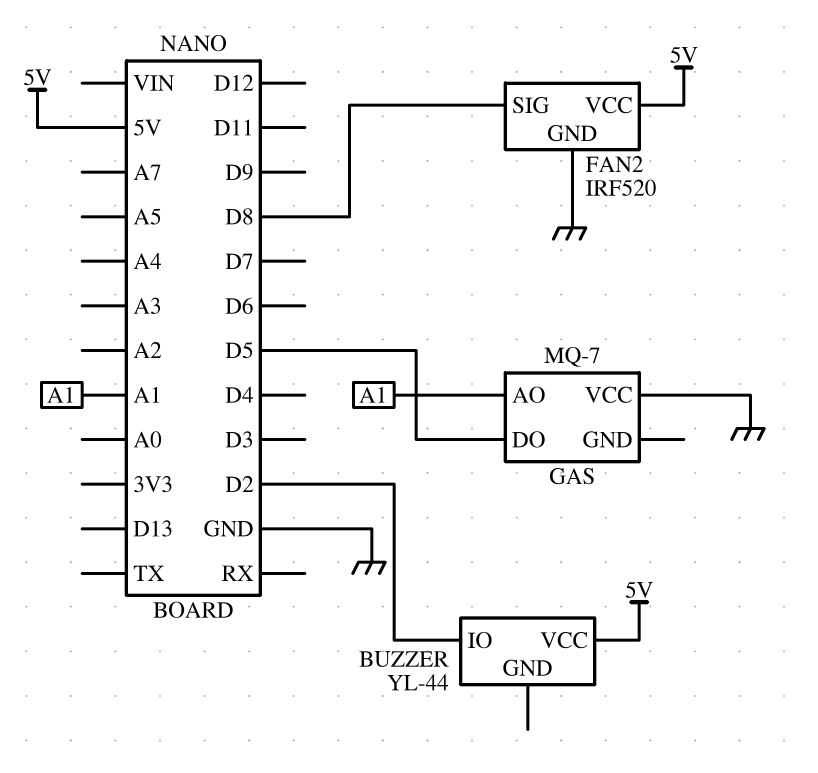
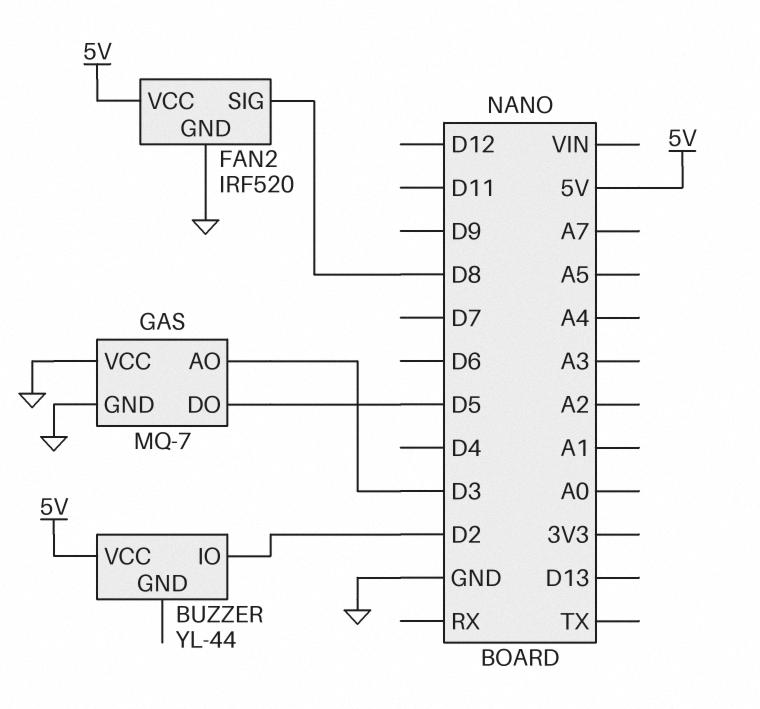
GAS pin AO: A1 -> D3
GAS pin GND: none -> GND

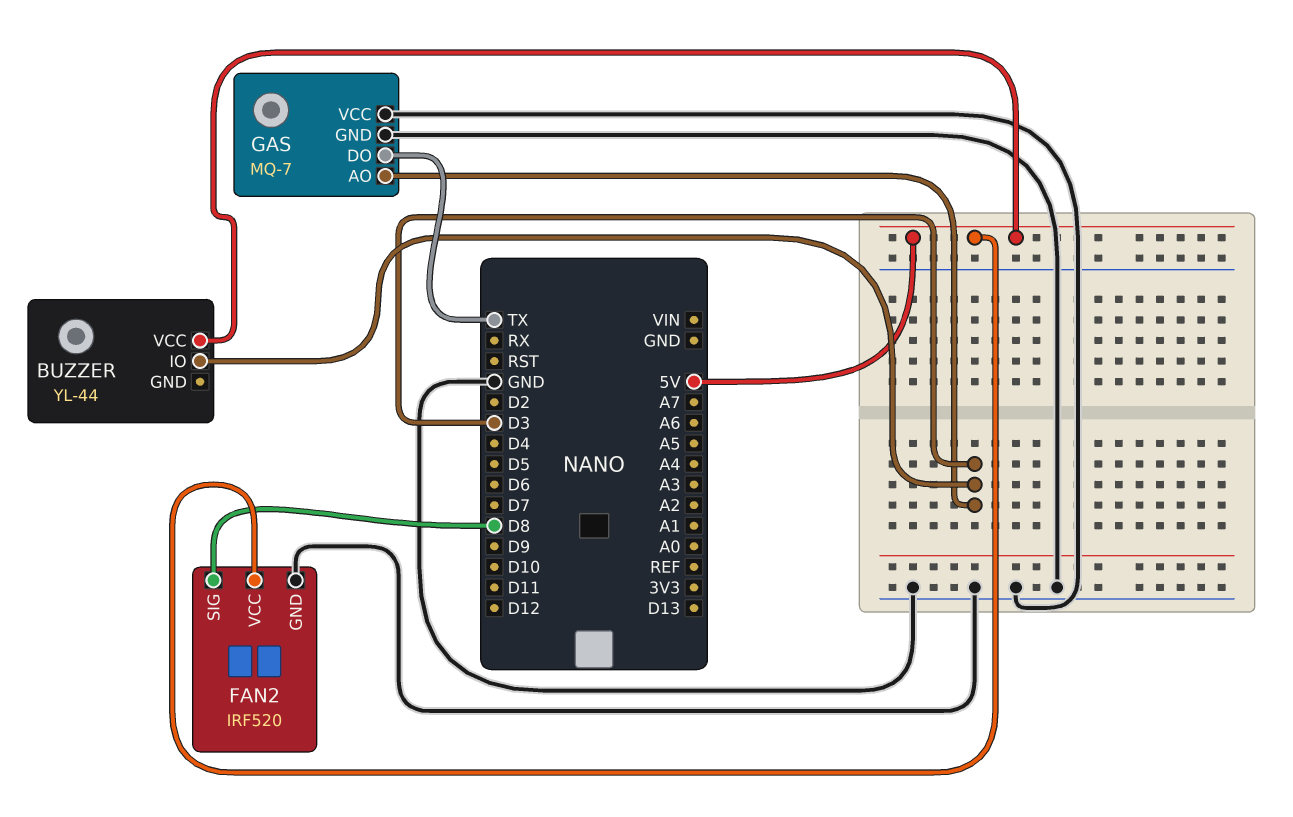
BUZZER pin IO: D2 -> D3
GAS pin DO: D5 -> TX

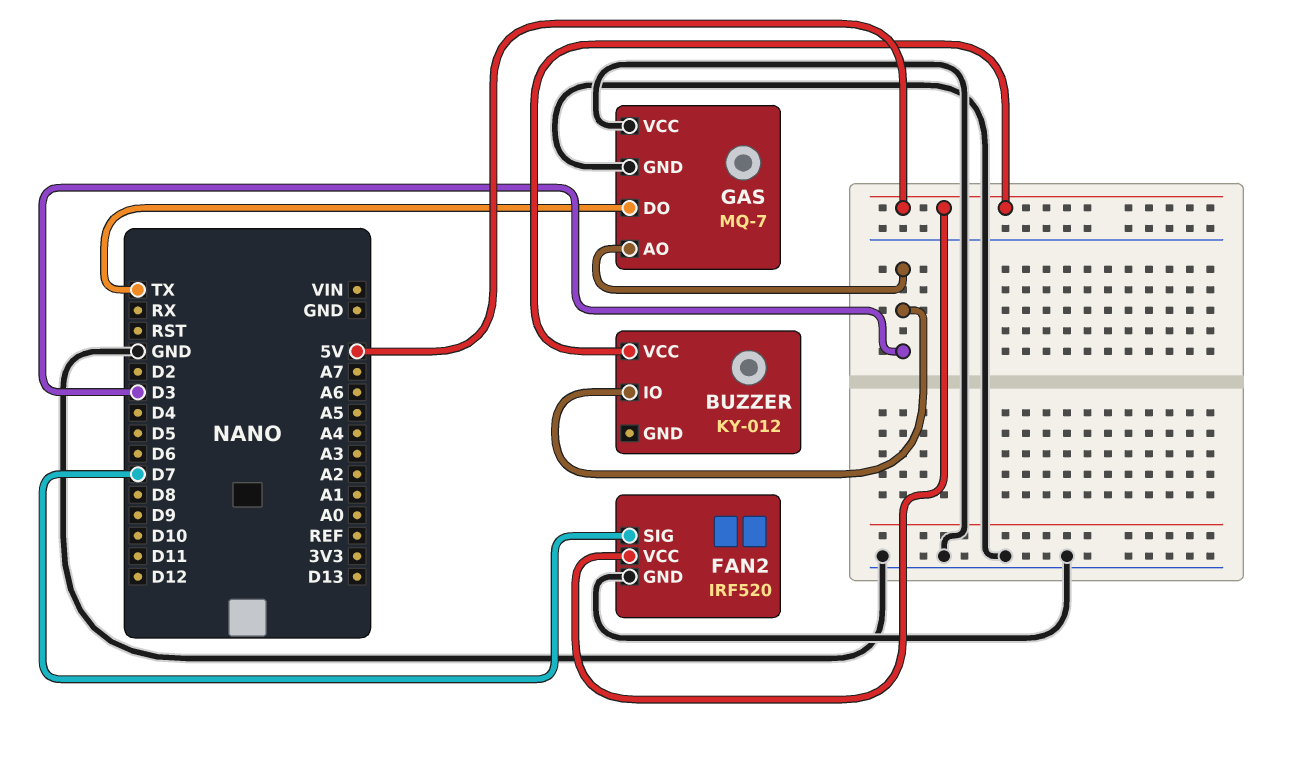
BUZZER: YL-44 -> KY-012
FAN2 pin SIG: D8 -> D7

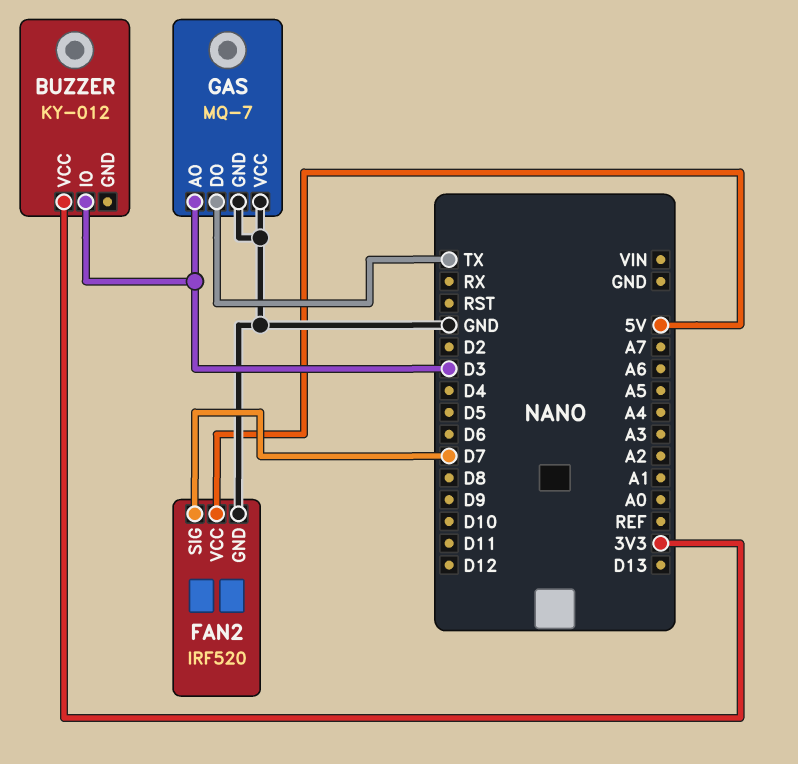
BUZZER pin VCC: 5V -> 3V3

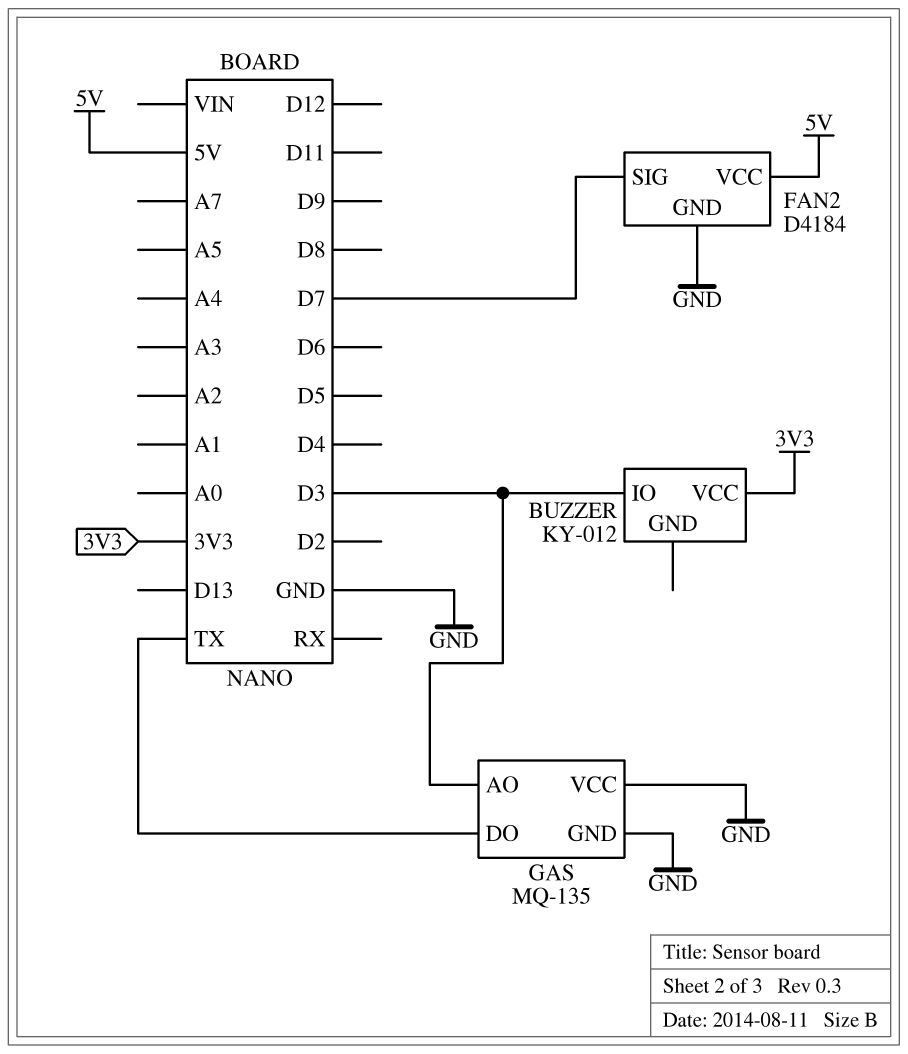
FAN2: IRF520 -> D4184
GAS: MQ-7 -> MQ-135

